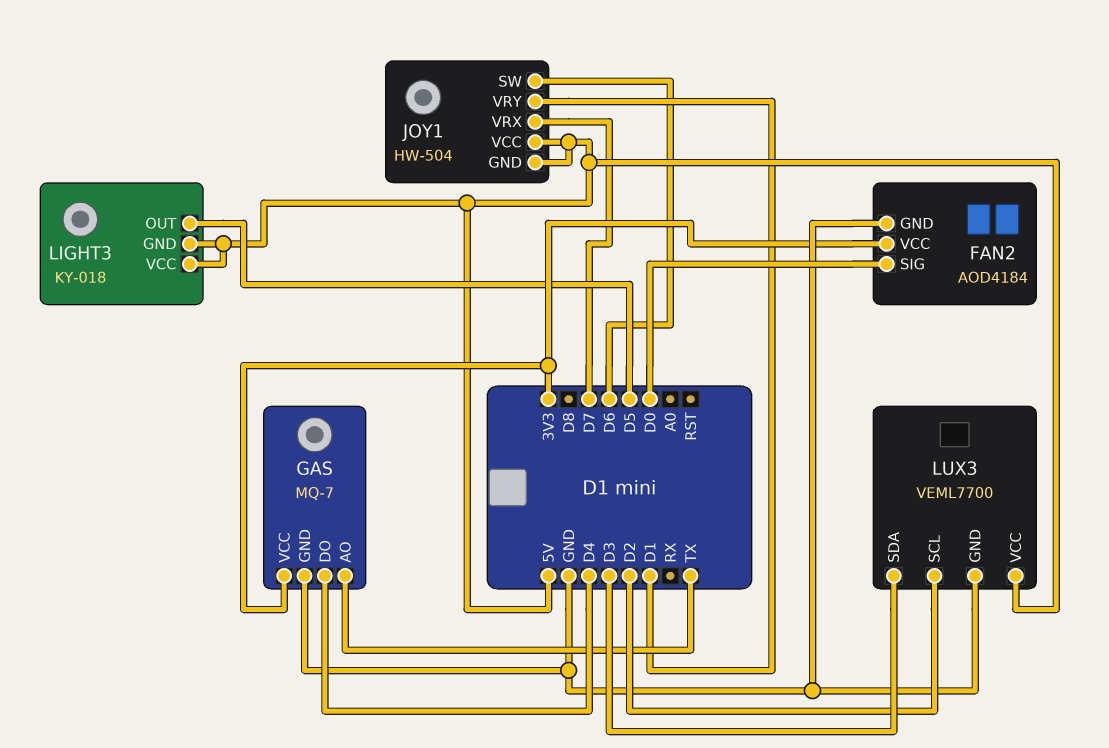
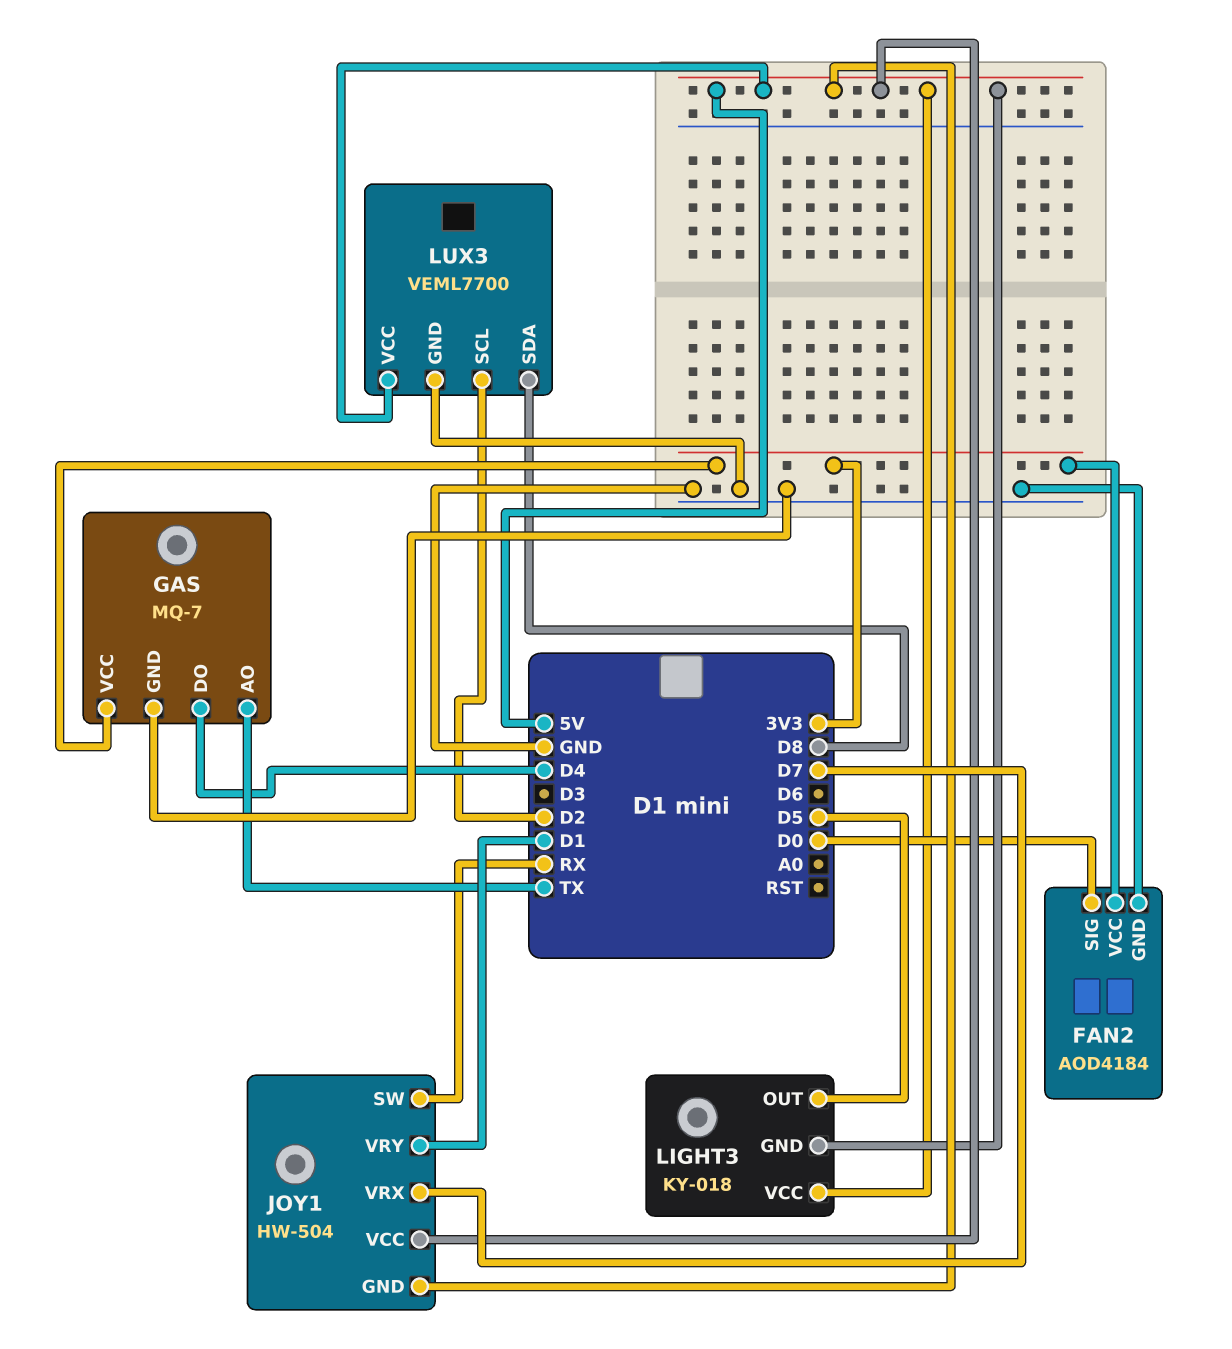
JOY1 pin SW: D6 -> RX
LUX3 pin SDA: D3 -> D8

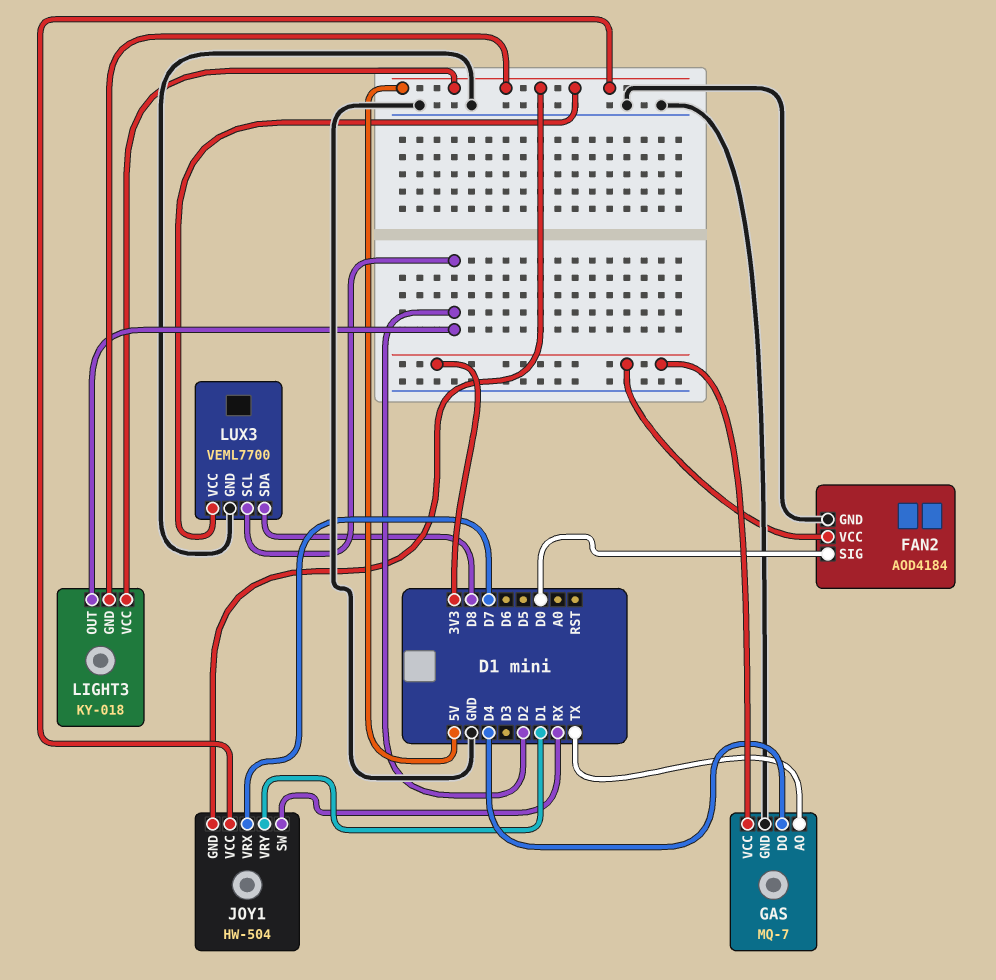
LIGHT3 pin OUT: D5 -> D2

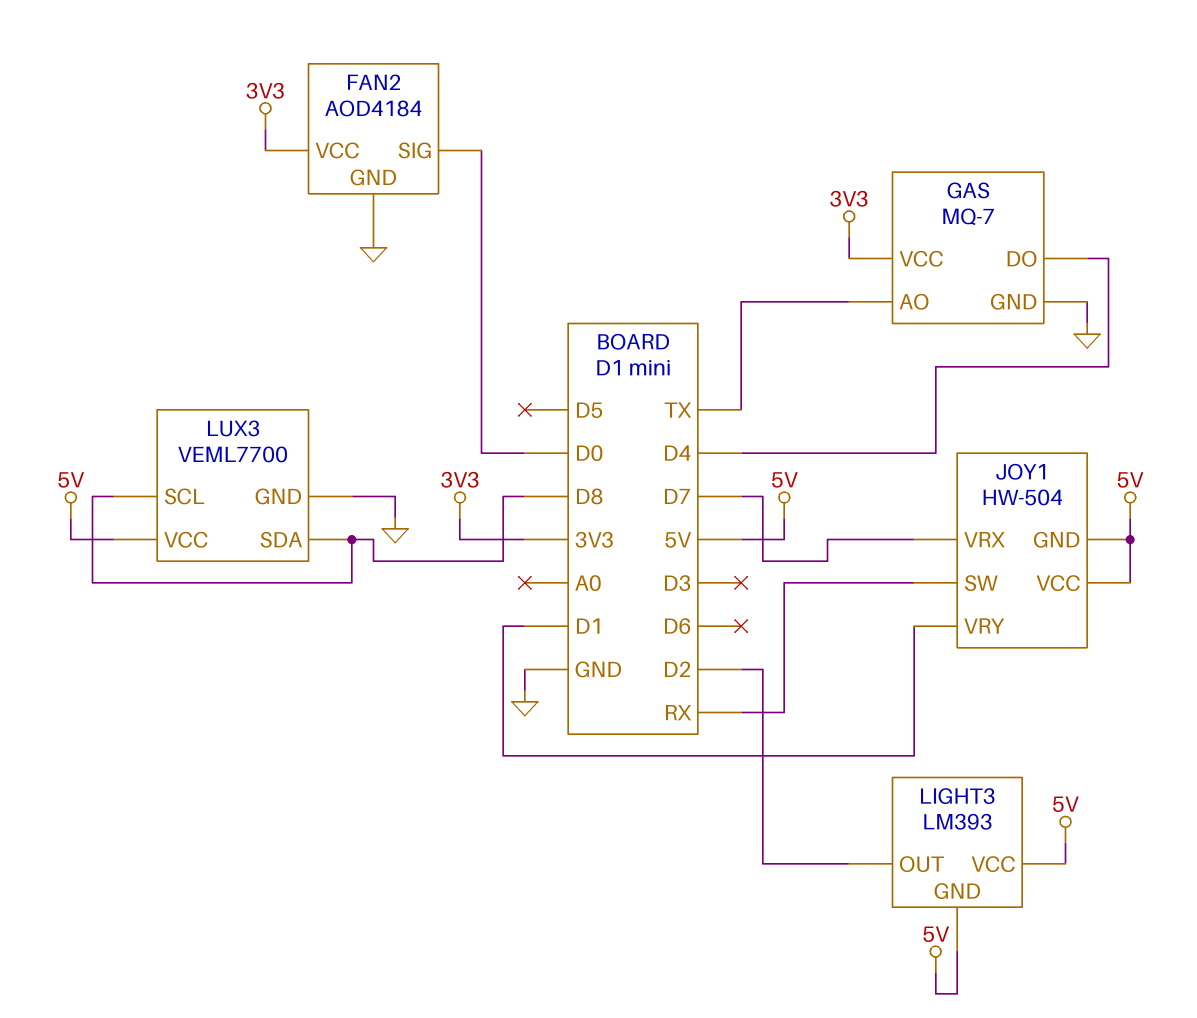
LIGHT3: KY-018 -> LM393
LUX3 pin SCL: D2 -> D8

